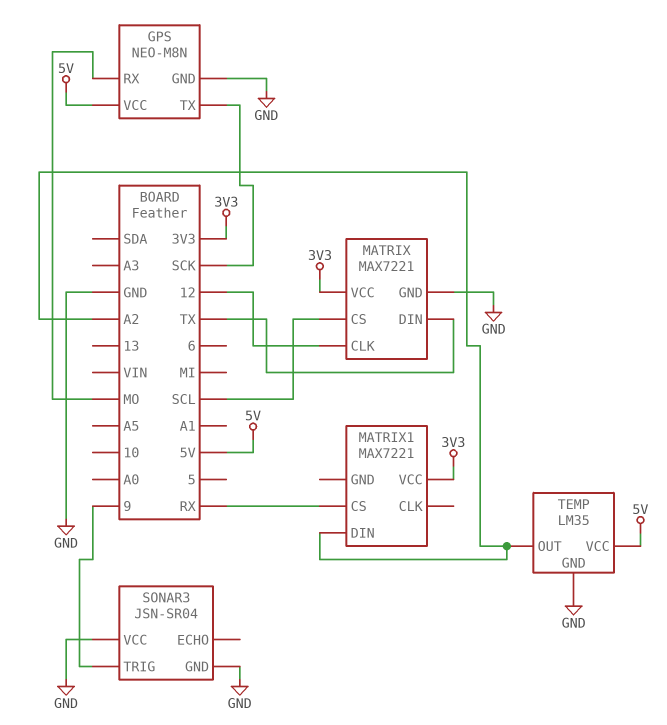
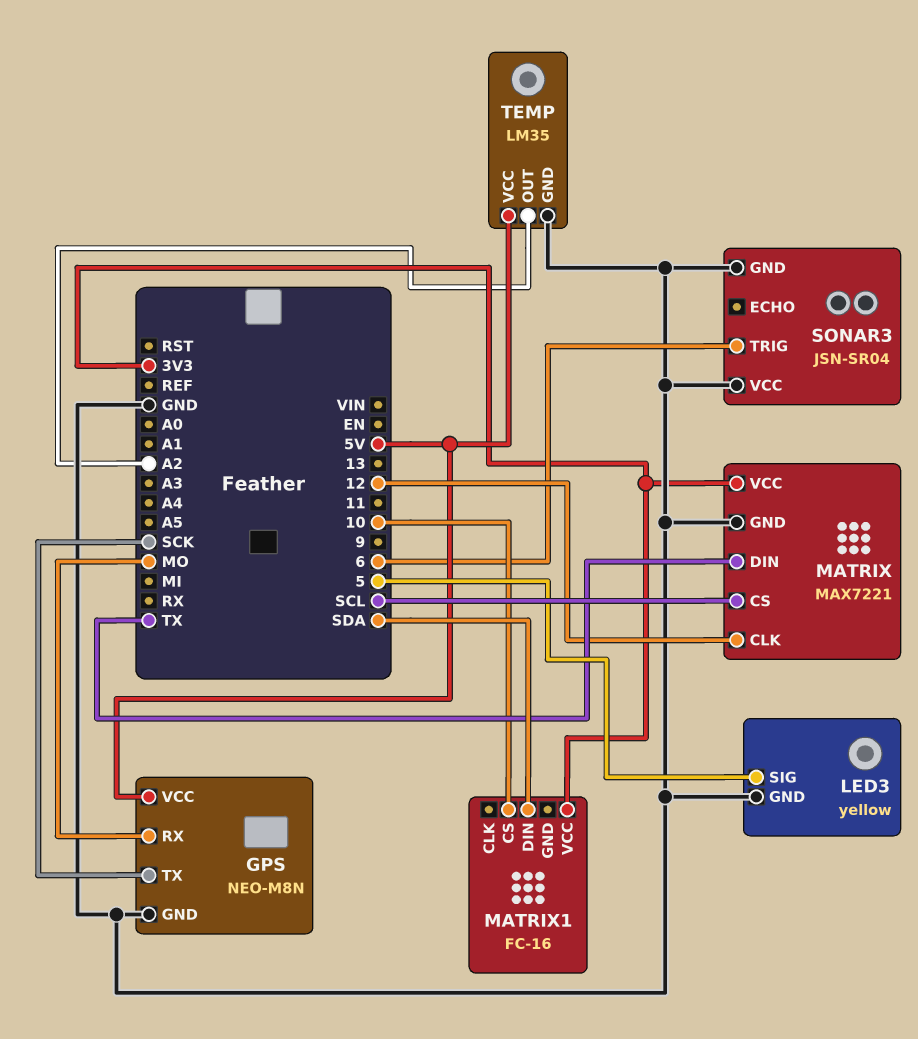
LED3: none -> yellow
LED3 pin GND: none -> GND
LED3 pin SIG: none -> 5
MATRIX1: MAX7221 -> FC-16
MATRIX1 pin CS: RX -> 10
MATRIX1 pin DIN: A2 -> SDA
SONAR3 pin TRIG: 9 -> 6

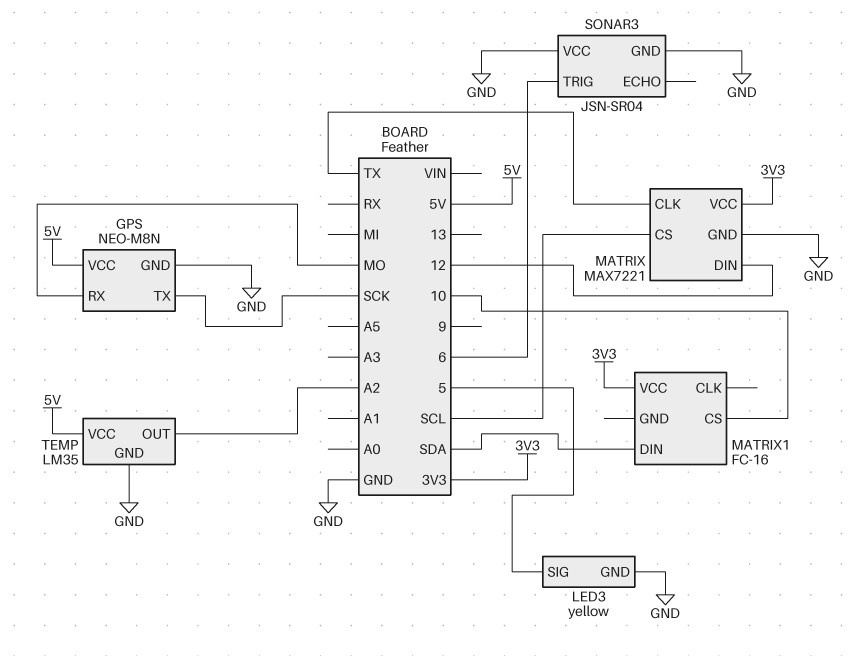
MATRIX pin CLK: 12 -> TX
MATRIX pin DIN: TX -> 12

